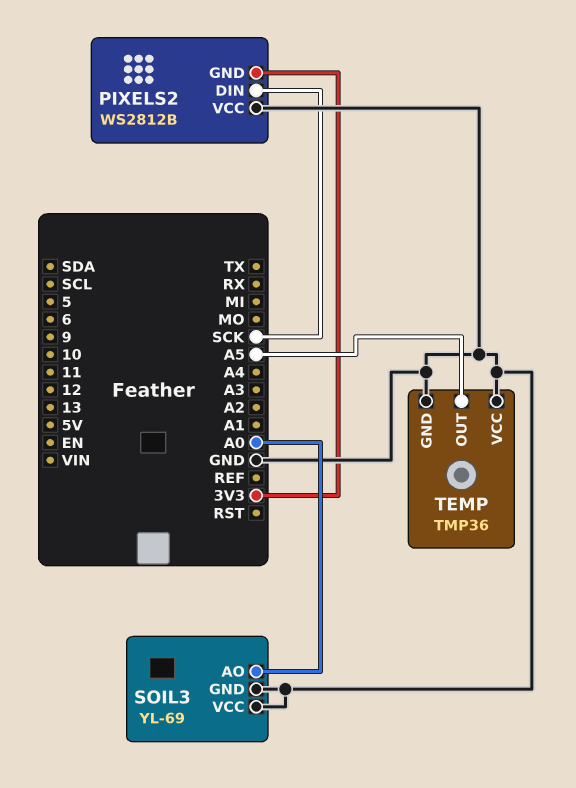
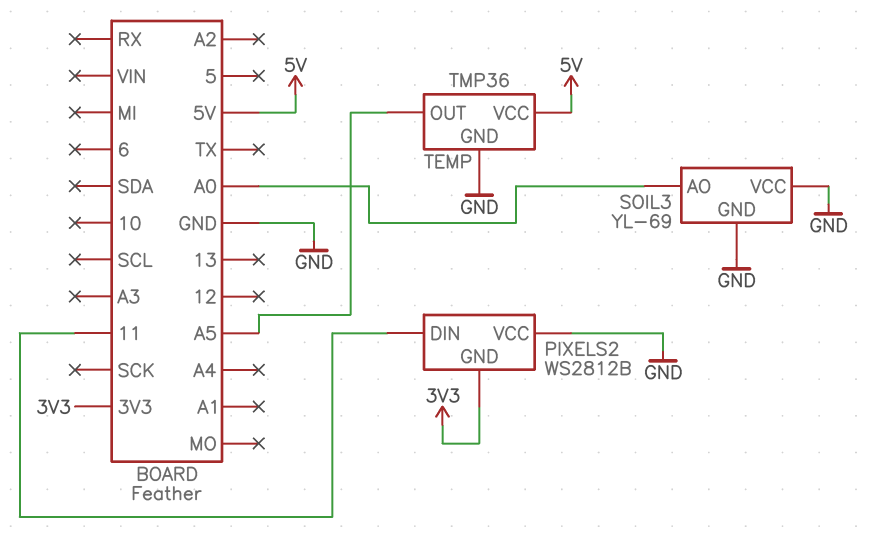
PIXELS2 pin DIN: SCK -> 11
TEMP pin VCC: GND -> 5V

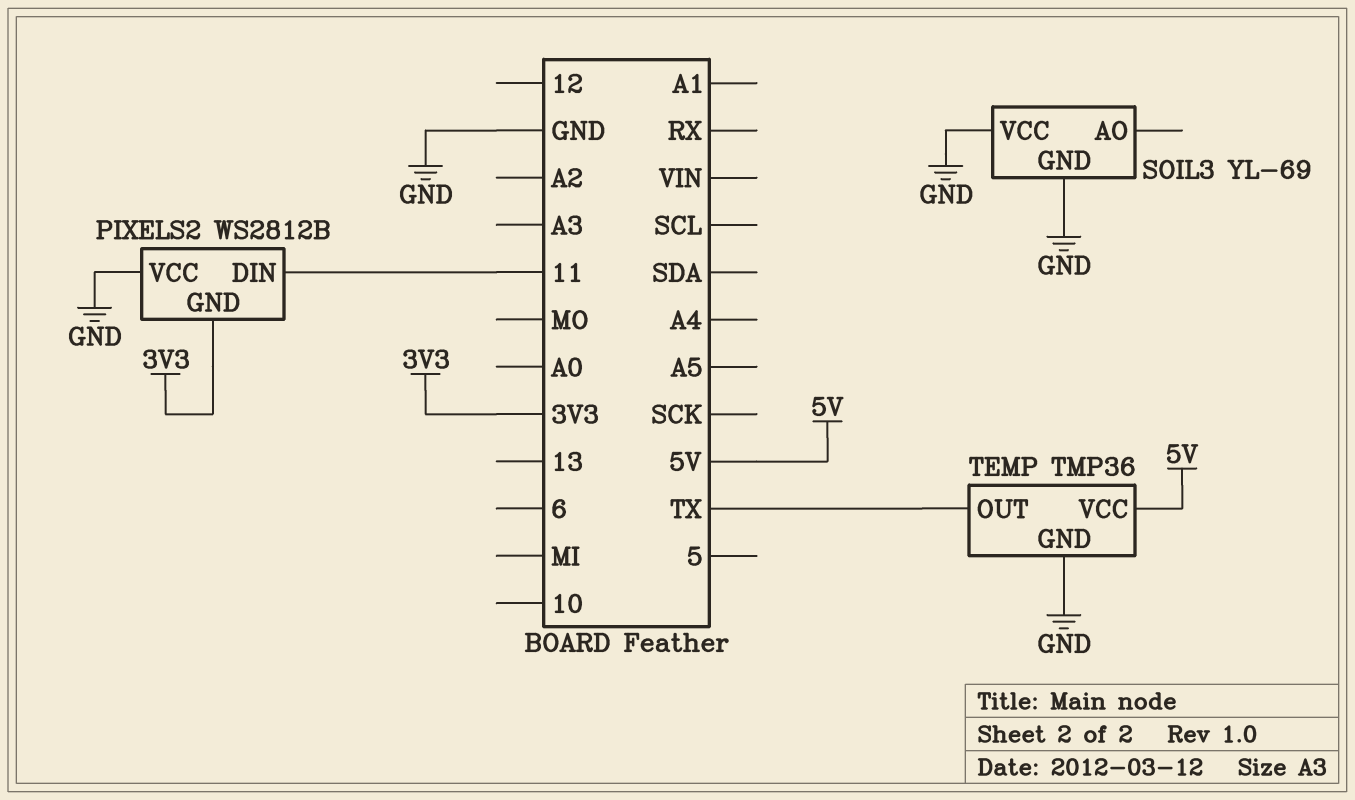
SOIL3 pin AO: A0 -> none
TEMP pin OUT: A5 -> TX

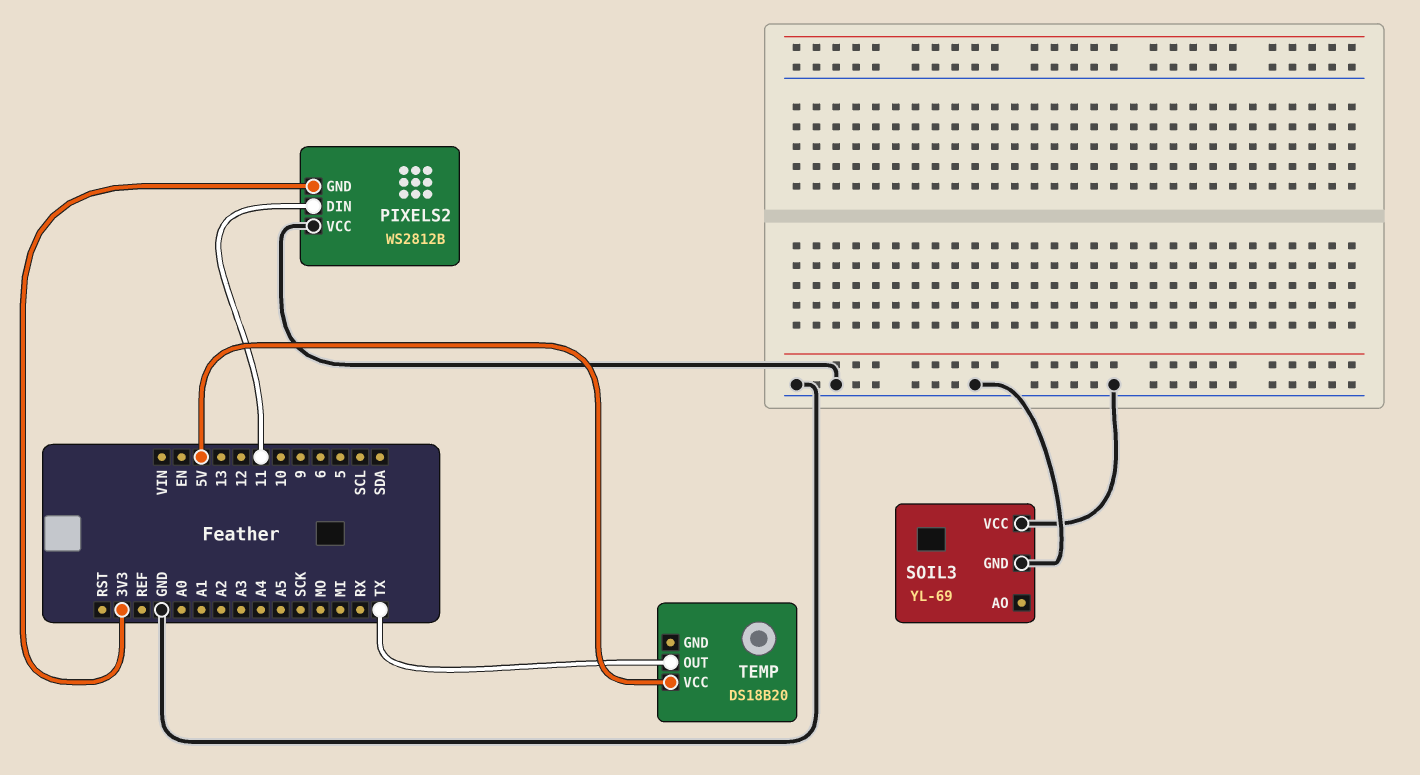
TEMP: TMP36 -> DS18B20
TEMP pin GND: GND -> none

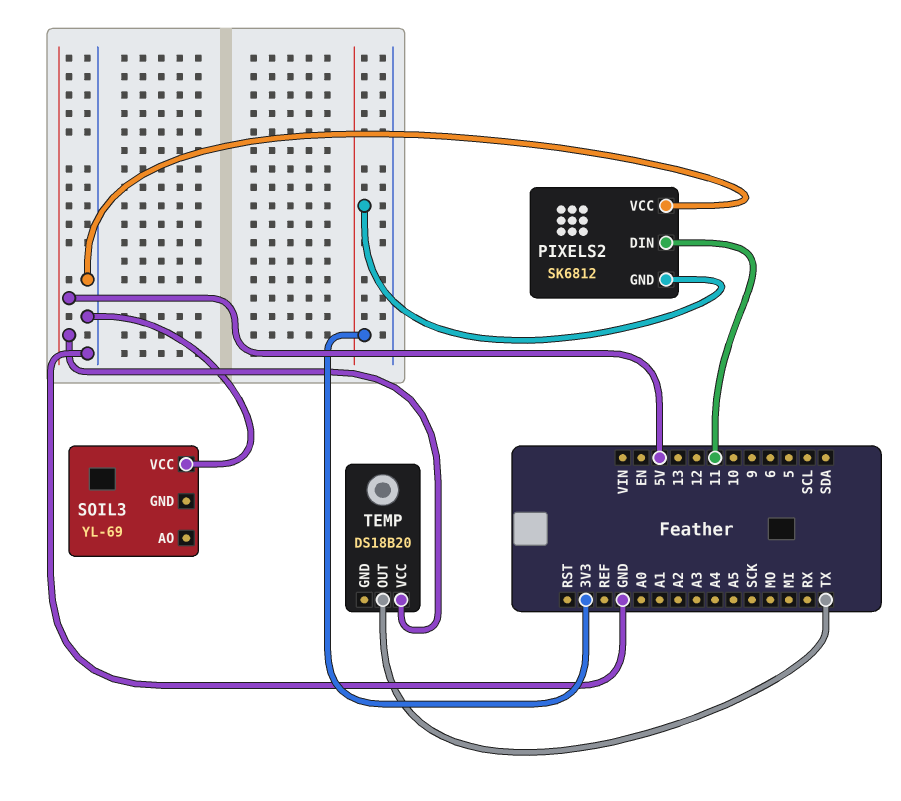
PIXELS2: WS2812B -> SK6812
SOIL3 pin GND: GND -> none

